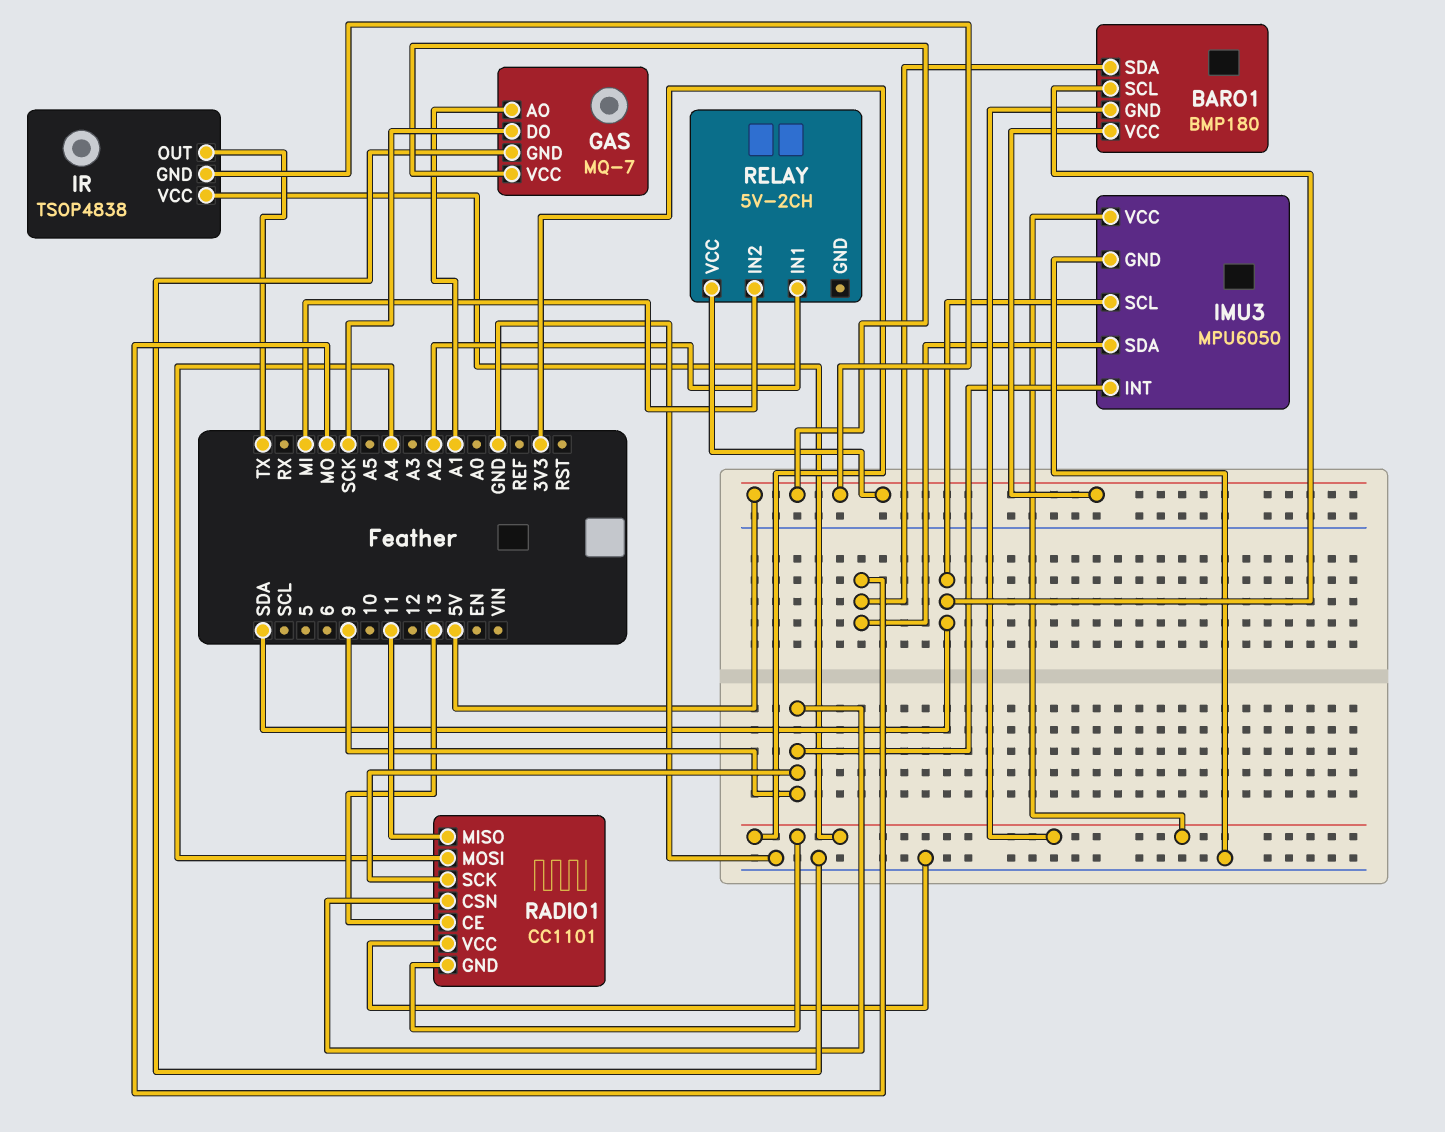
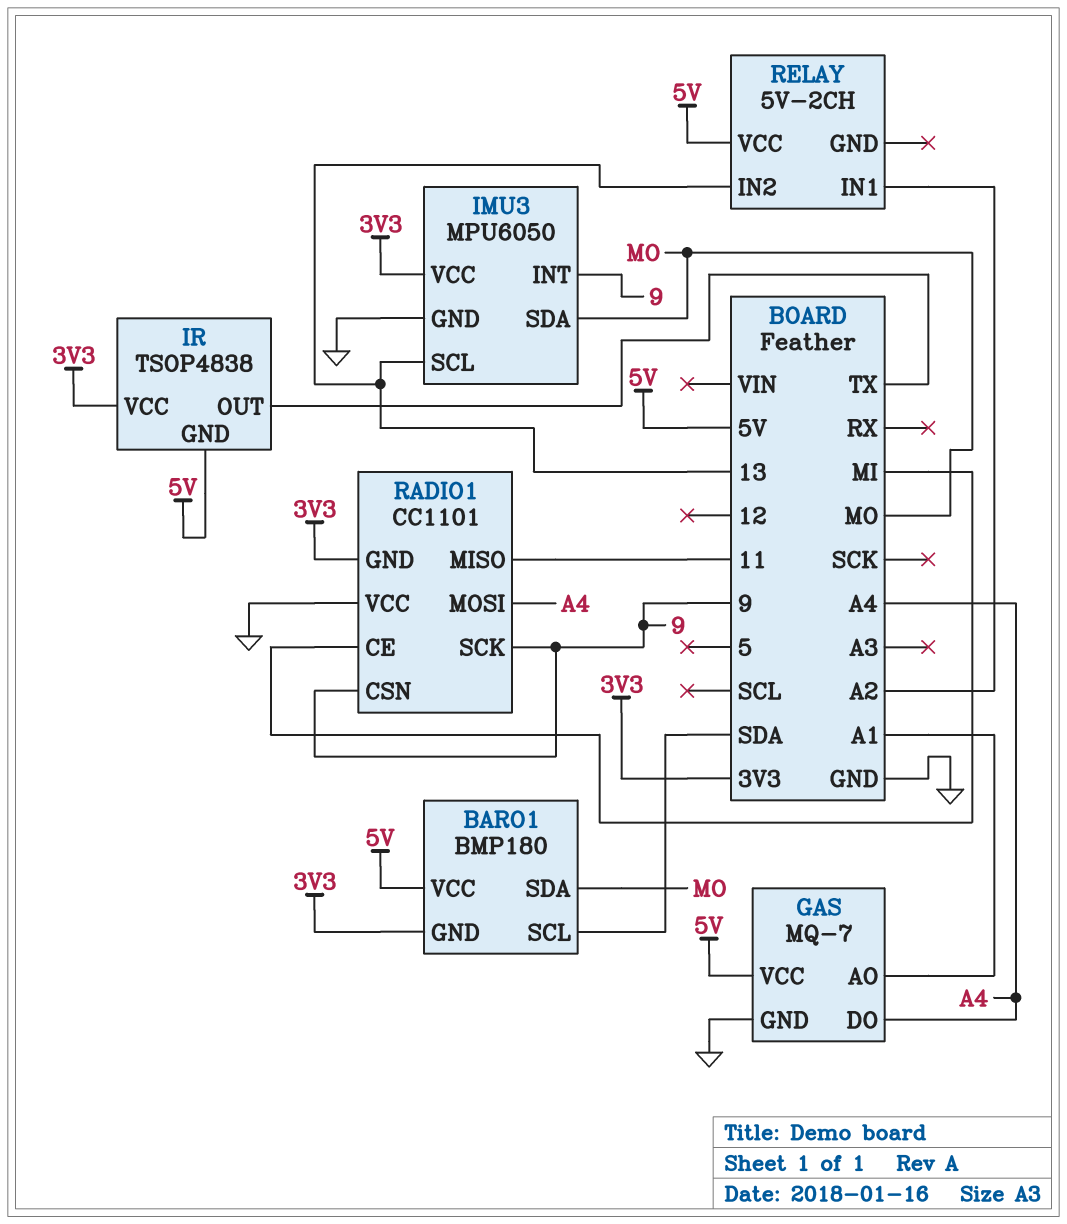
GAS pin DO: SCK -> A4
IMU3 pin SCL: SDA -> 13
RADIO1 pin CE: 13 -> MI
RELAY pin IN2: MI -> 13

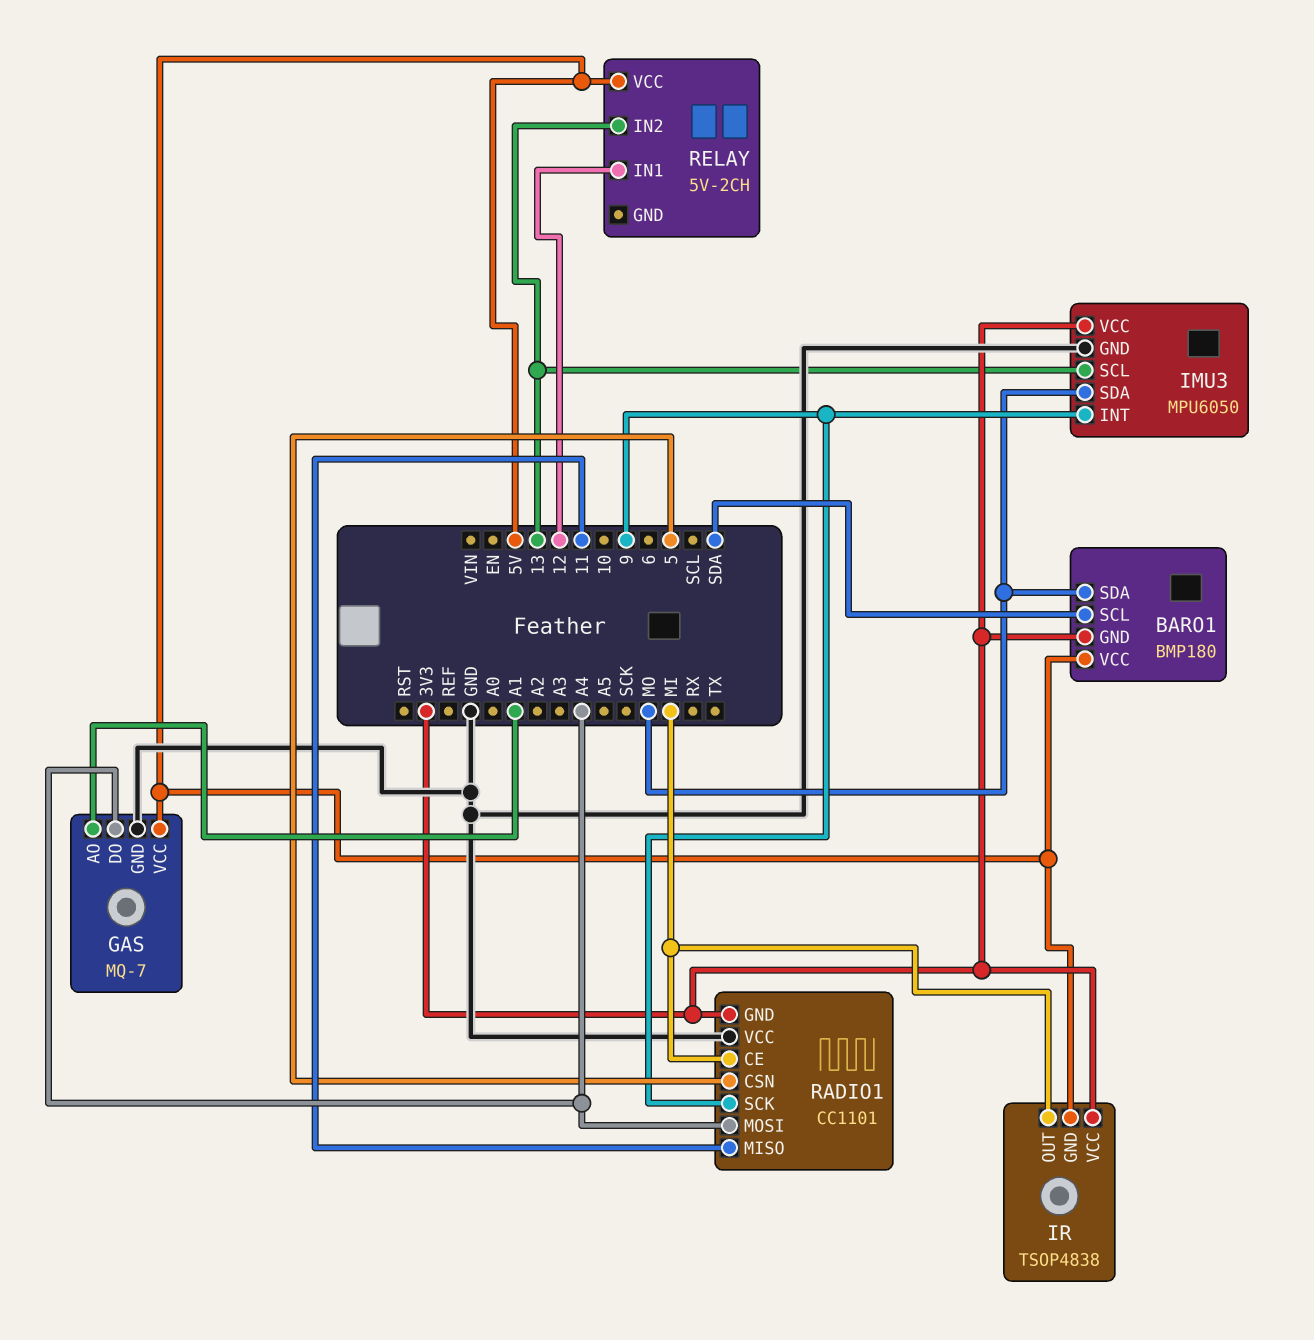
IR pin OUT: TX -> MI
RADIO1 pin CSN: 9 -> 5
RELAY pin IN1: A2 -> 12

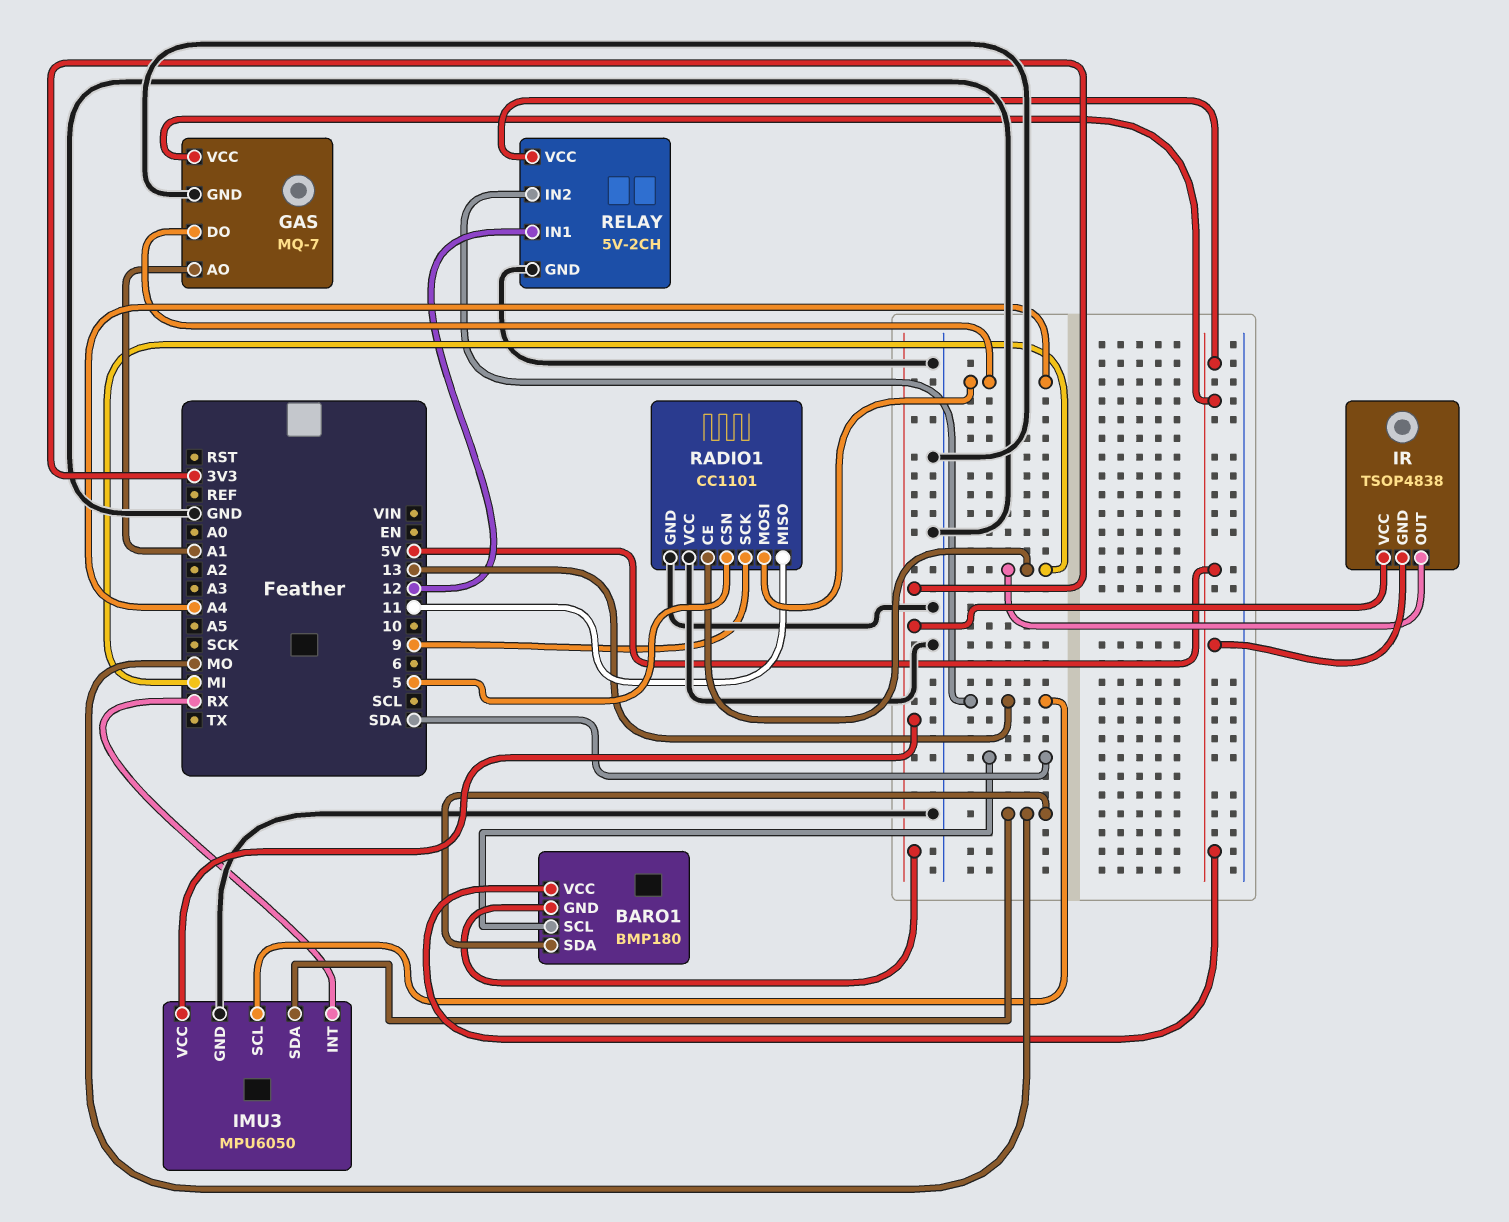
IMU3 pin INT: 9 -> RX
RADIO1 pin GND: 3V3 -> GND
RELAY pin GND: none -> GND

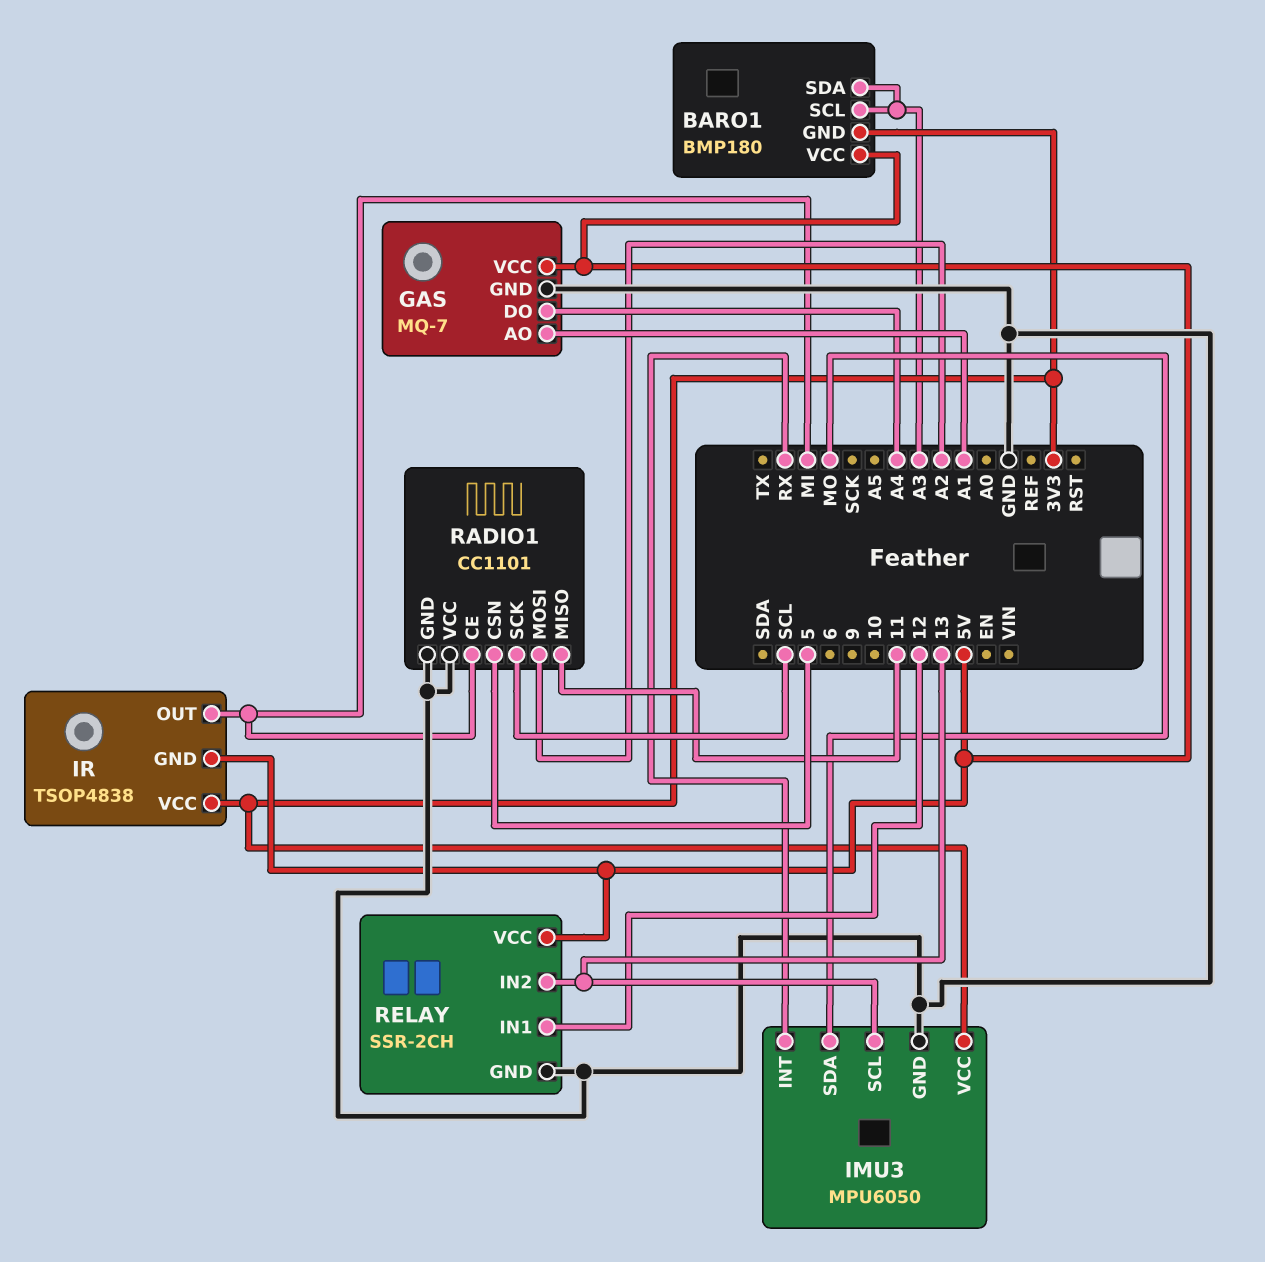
BARO1 pin SCL: SDA -> A3
BARO1 pin SDA: MO -> A3
RADIO1 pin MOSI: A4 -> A2
RADIO1 pin SCK: 9 -> SCL
RELAY: 5V-2CH -> SSR-2CH

